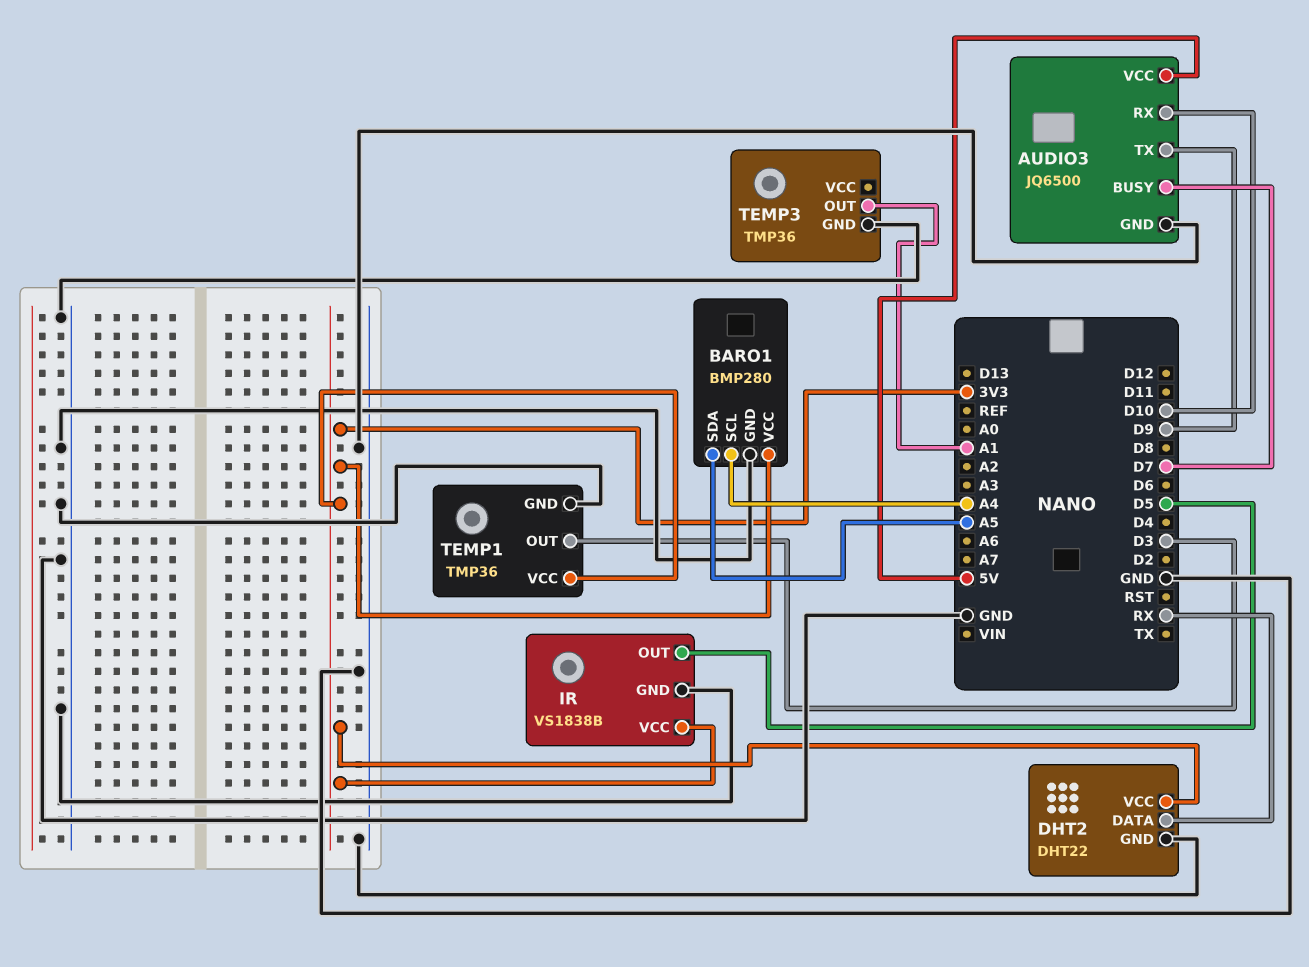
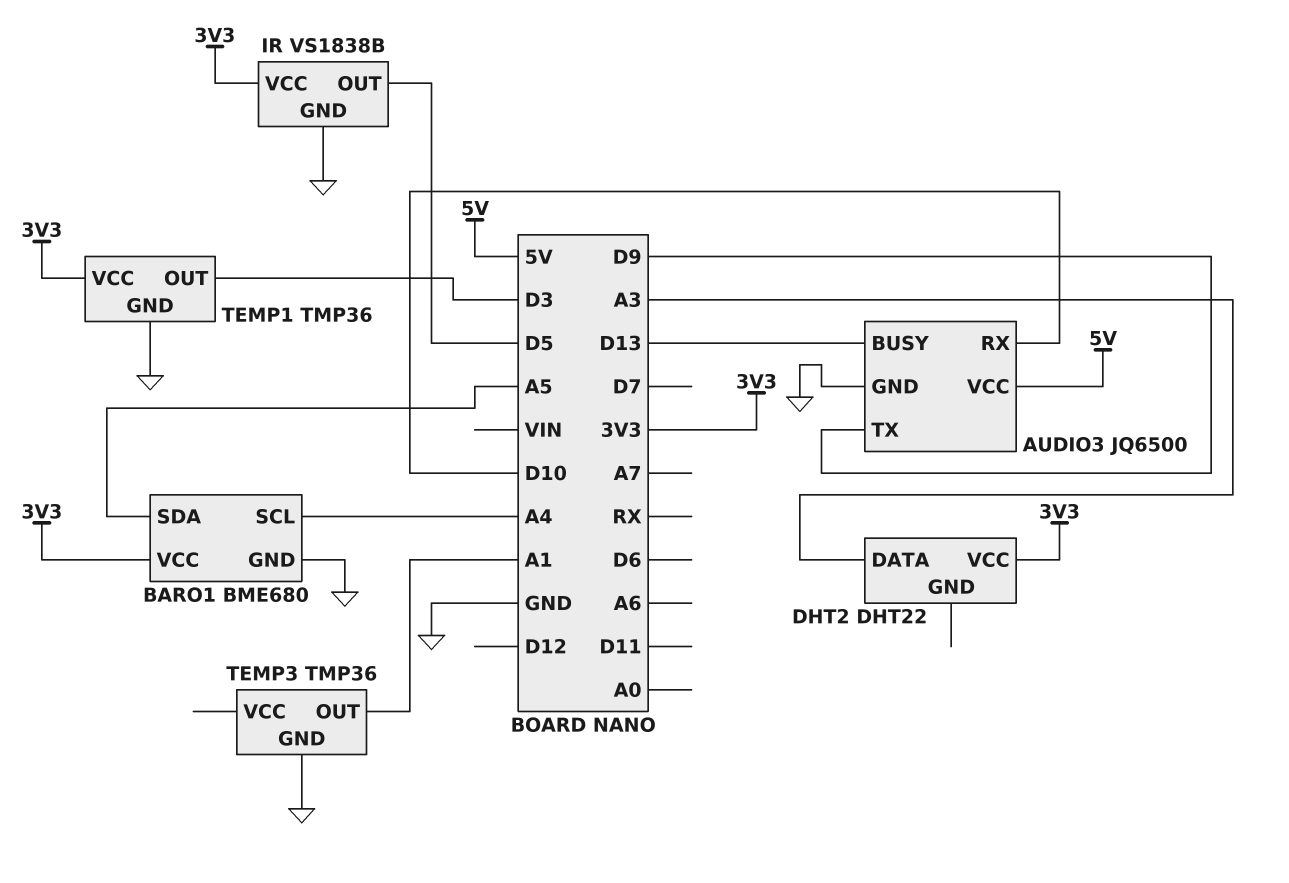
AUDIO3 pin BUSY: D7 -> D13
BARO1: BMP280 -> BME680
DHT2 pin DATA: RX -> A3
DHT2 pin GND: GND -> none

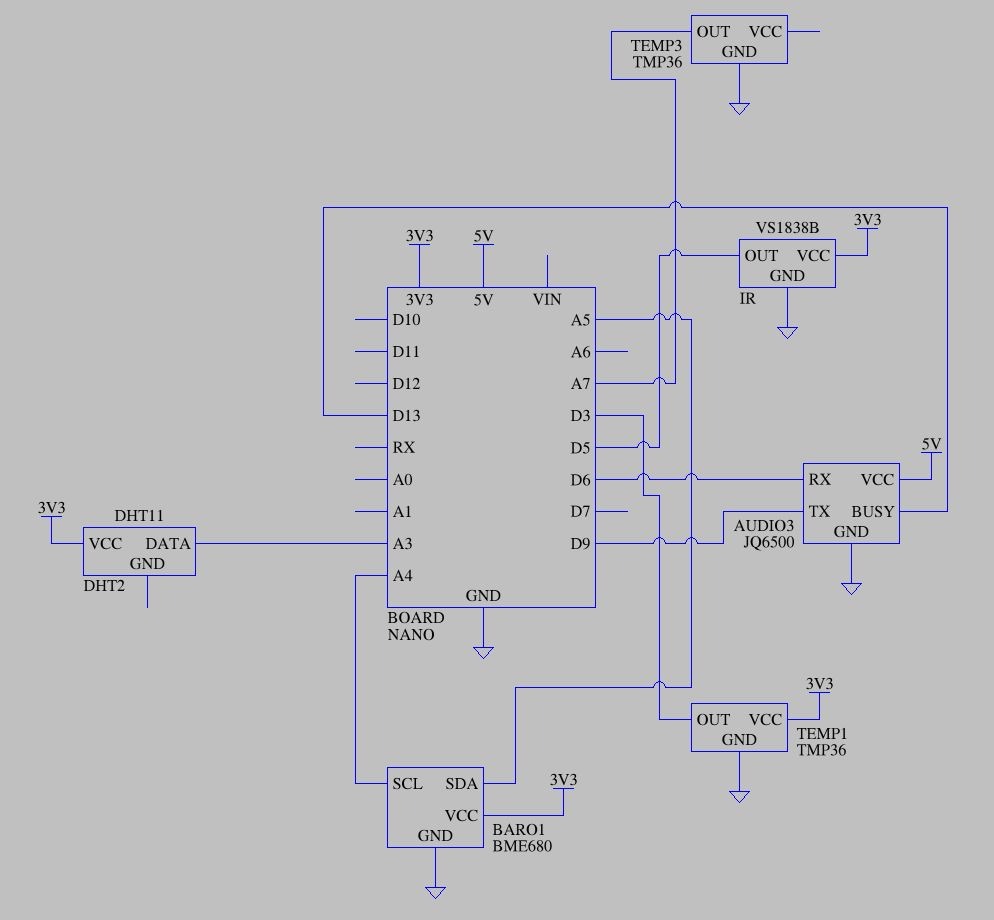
AUDIO3 pin RX: D10 -> D6
DHT2: DHT22 -> DHT11
TEMP3 pin OUT: A1 -> A7

